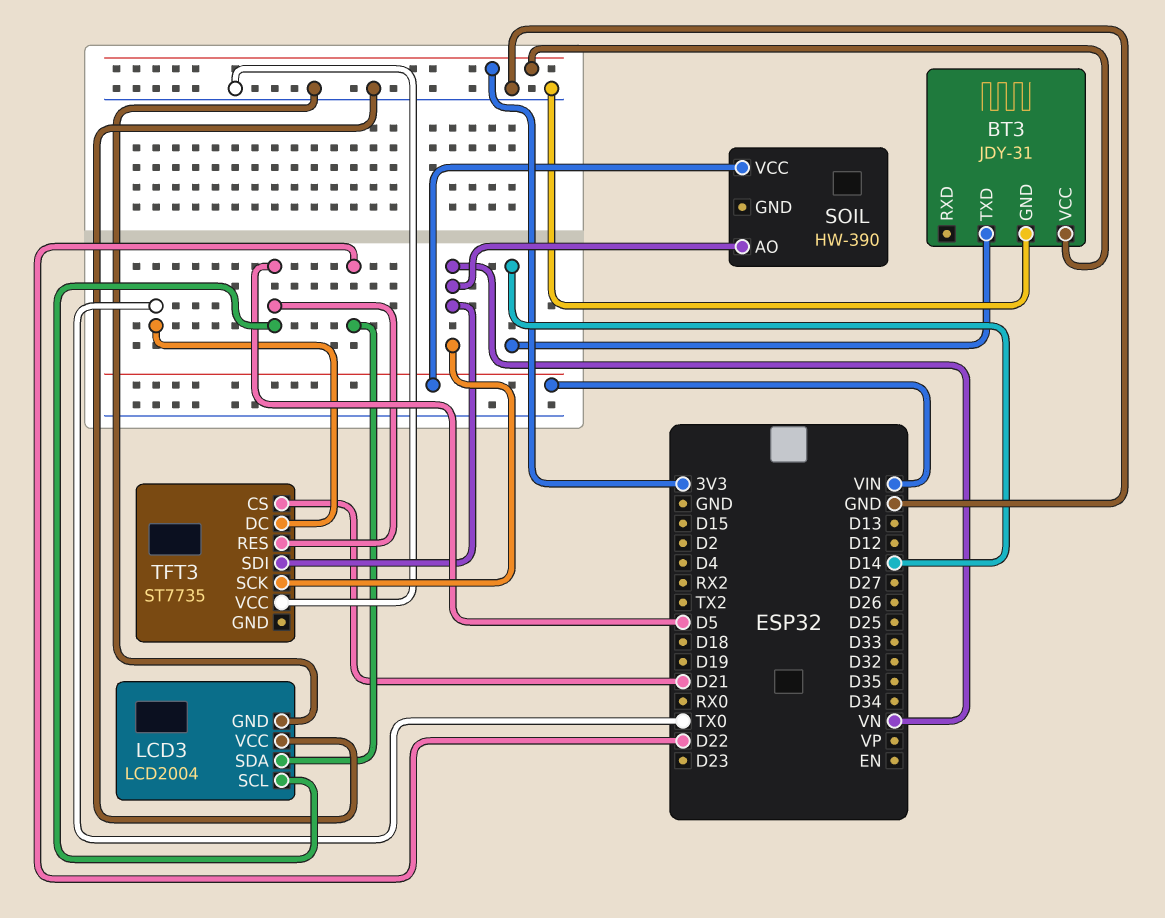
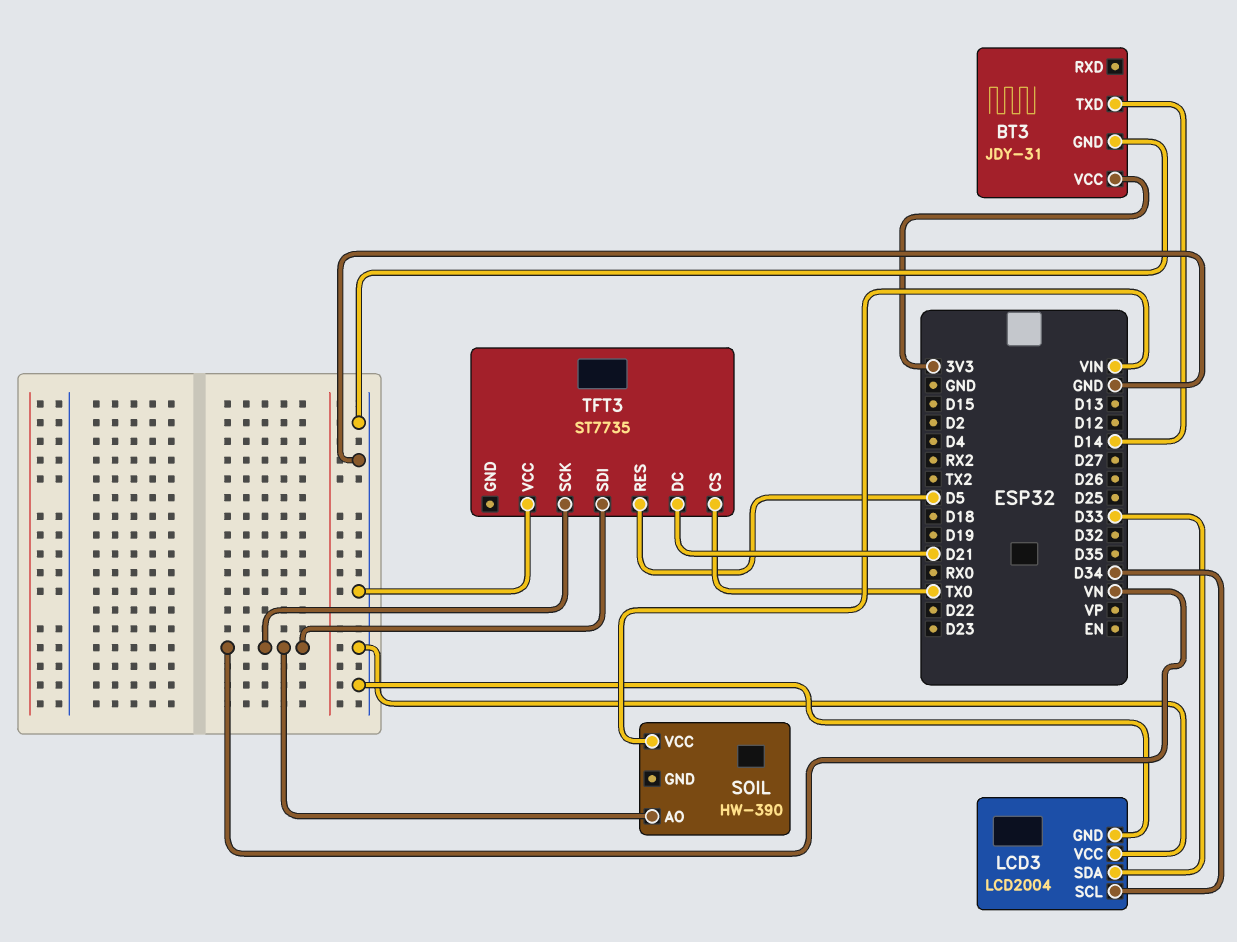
LCD3 pin SCL: D5 -> D34
LCD3 pin SDA: D22 -> D33
TFT3 pin CS: D21 -> TX0
TFT3 pin DC: TX0 -> D21

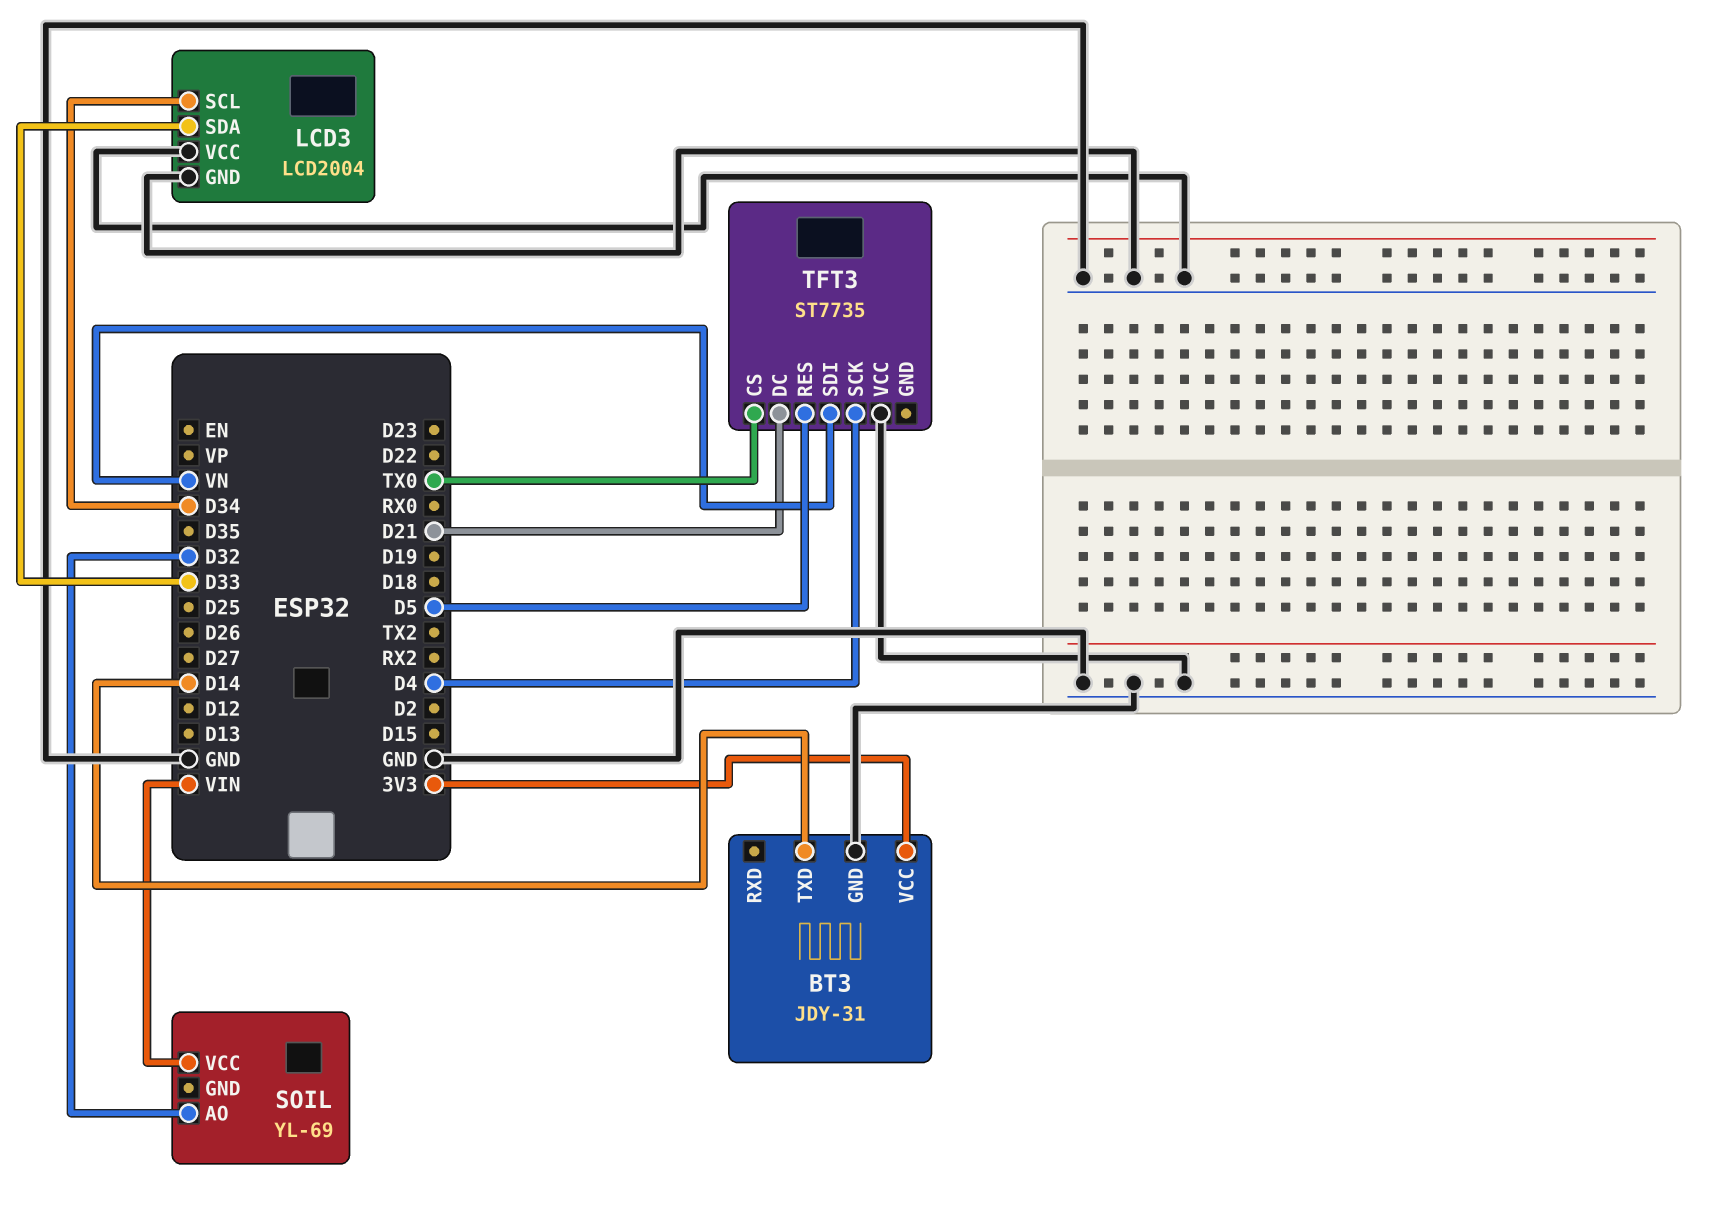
SOIL: HW-390 -> YL-69
SOIL pin AO: VN -> D32
TFT3 pin SCK: VN -> D4

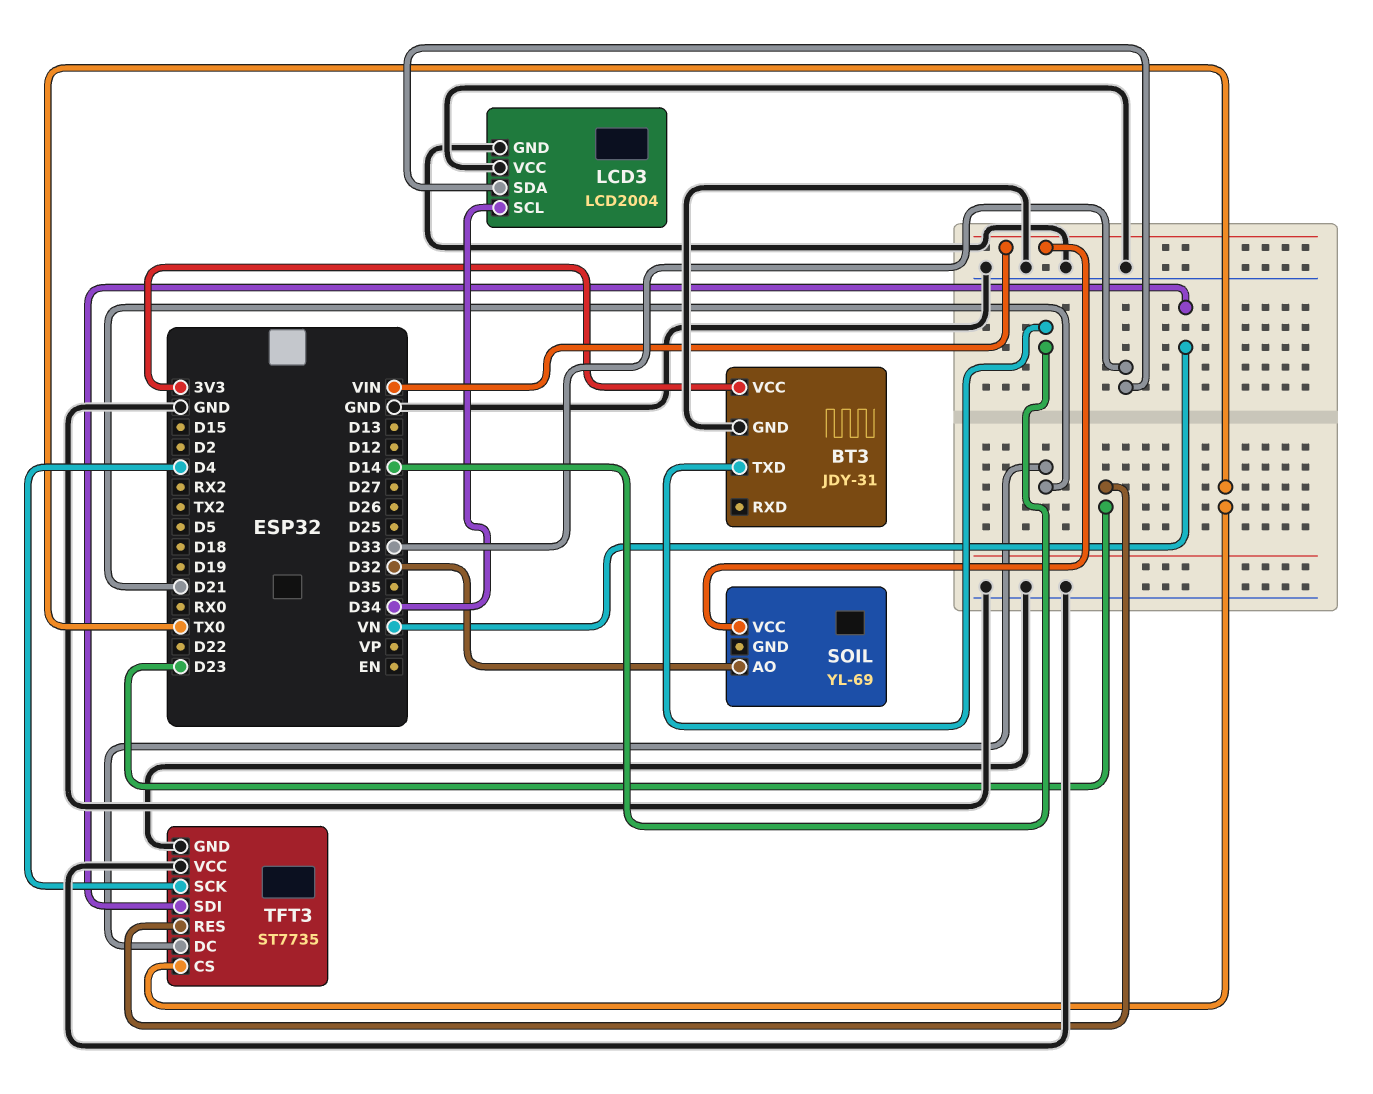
TFT3 pin GND: none -> GND
TFT3 pin RES: D5 -> D23

